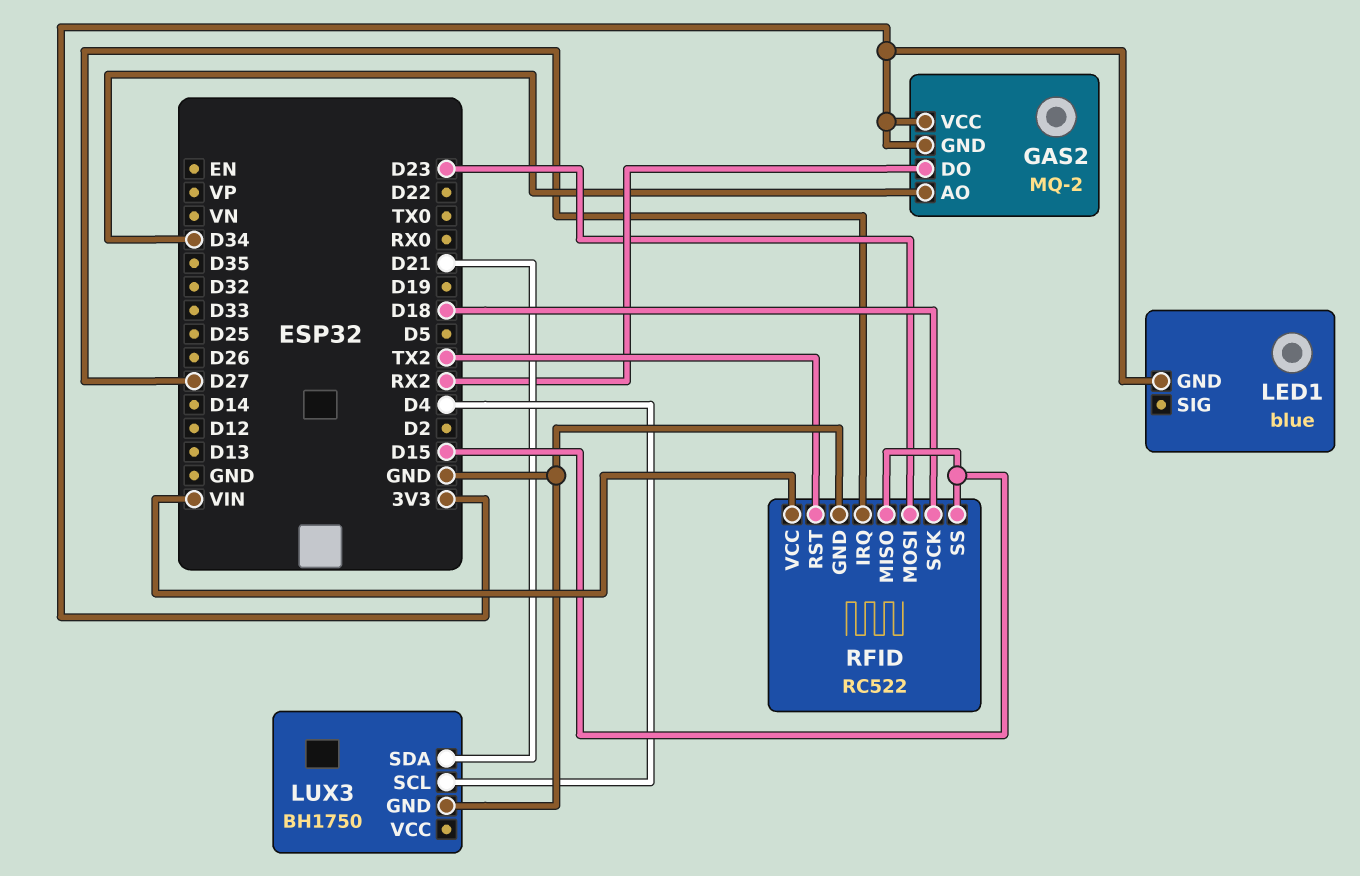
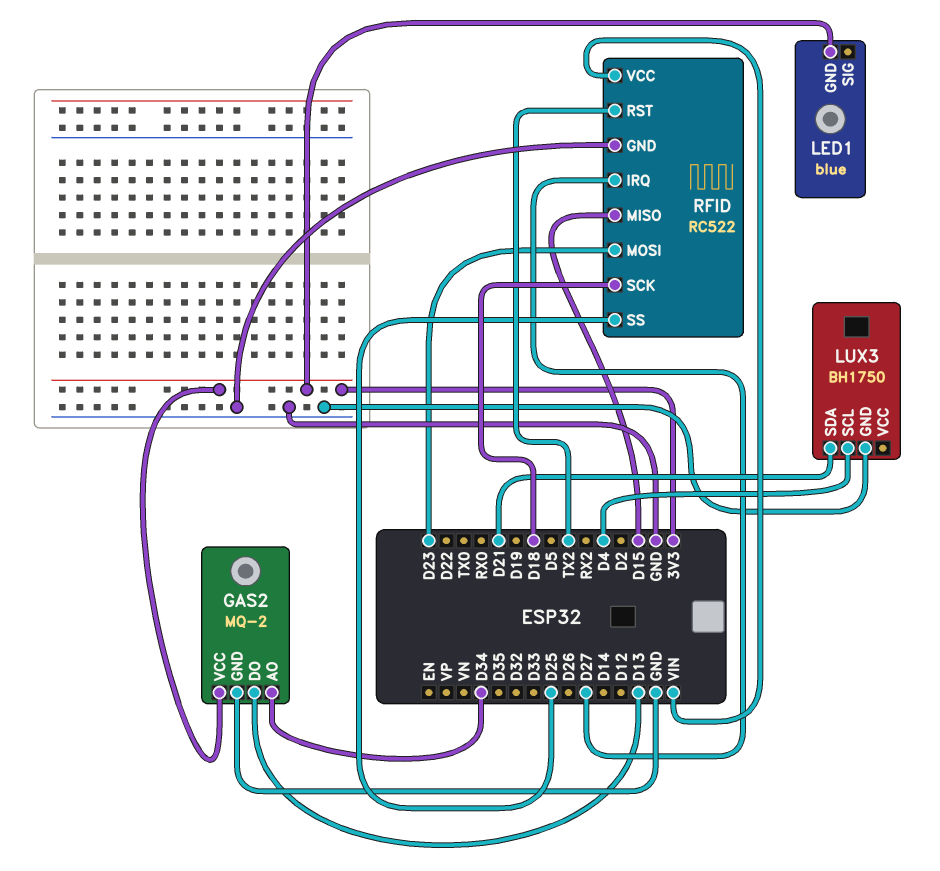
GAS2 pin DO: RX2 -> D13
GAS2 pin GND: 3V3 -> GND
RFID pin SS: D15 -> D25

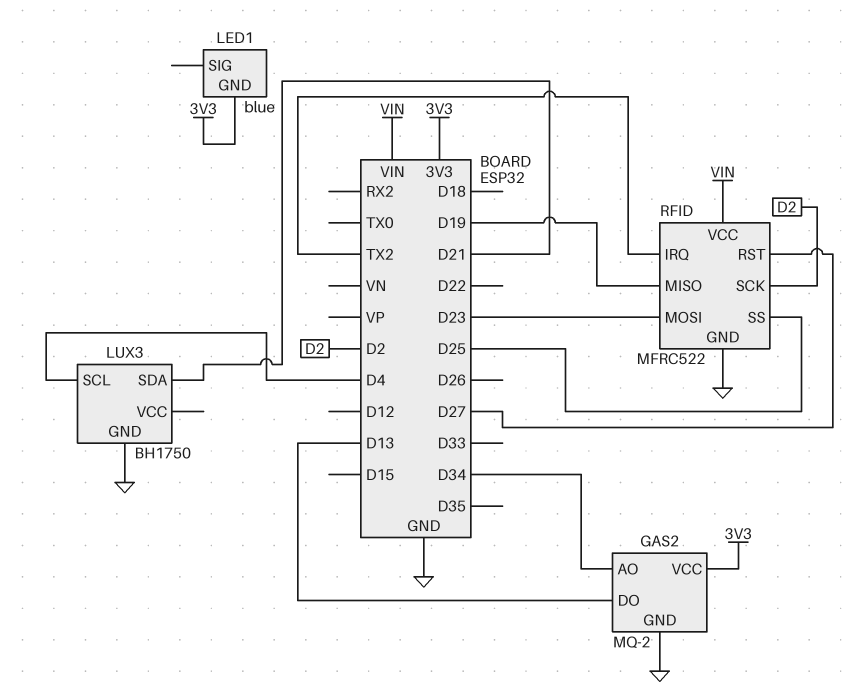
RFID: RC522 -> MFRC522
RFID pin IRQ: D27 -> TX2
RFID pin MISO: D15 -> D19
RFID pin RST: TX2 -> D27
RFID pin SCK: D18 -> D2

